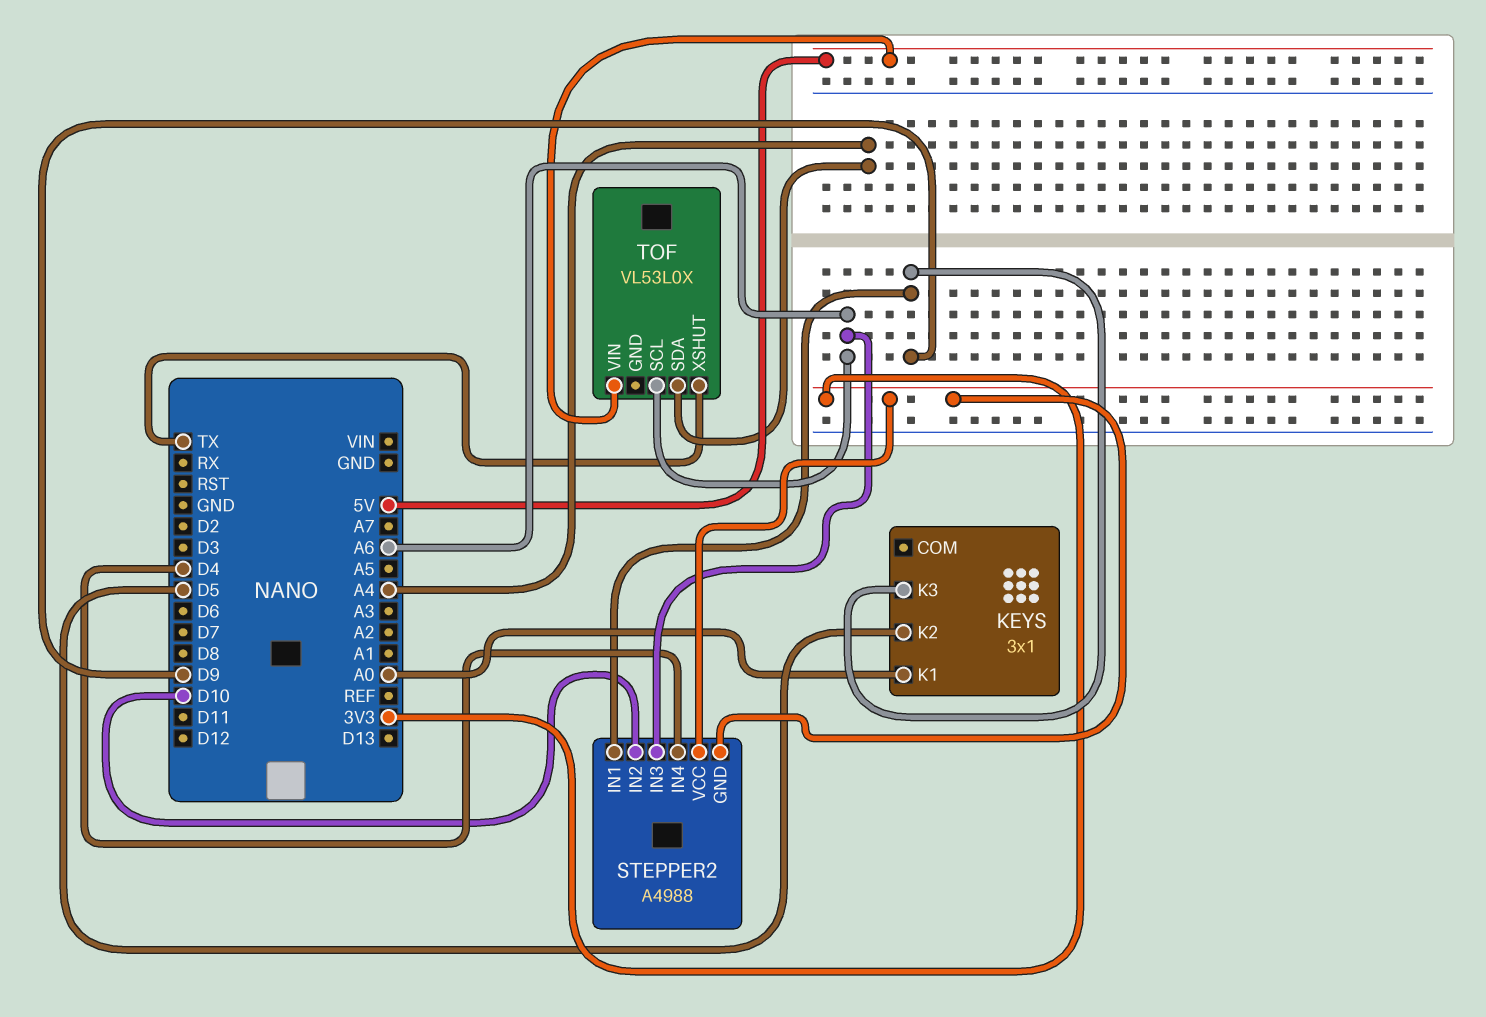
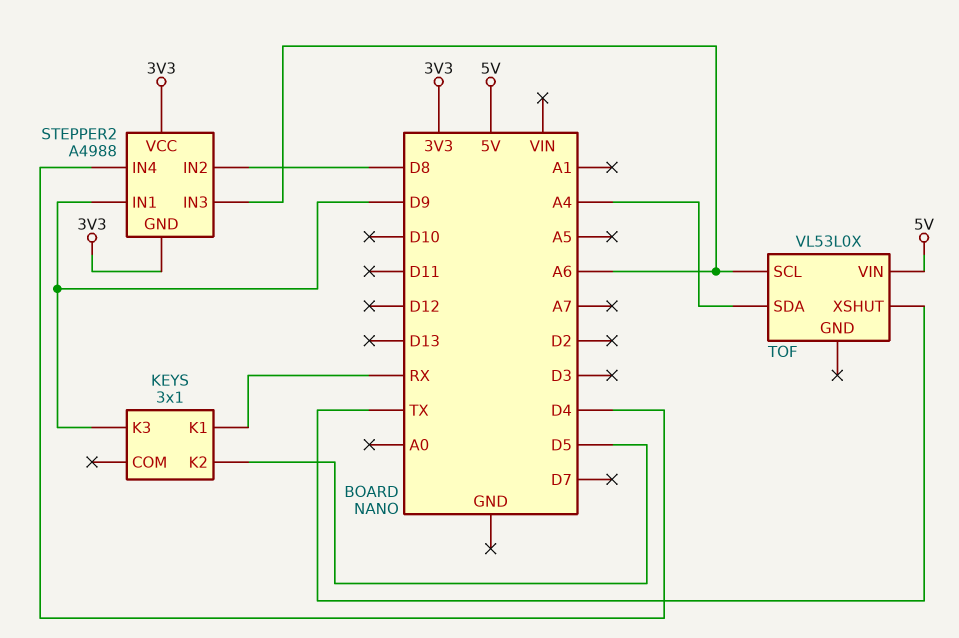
KEYS pin K1: A0 -> RX
STEPPER2 pin IN2: D10 -> D8

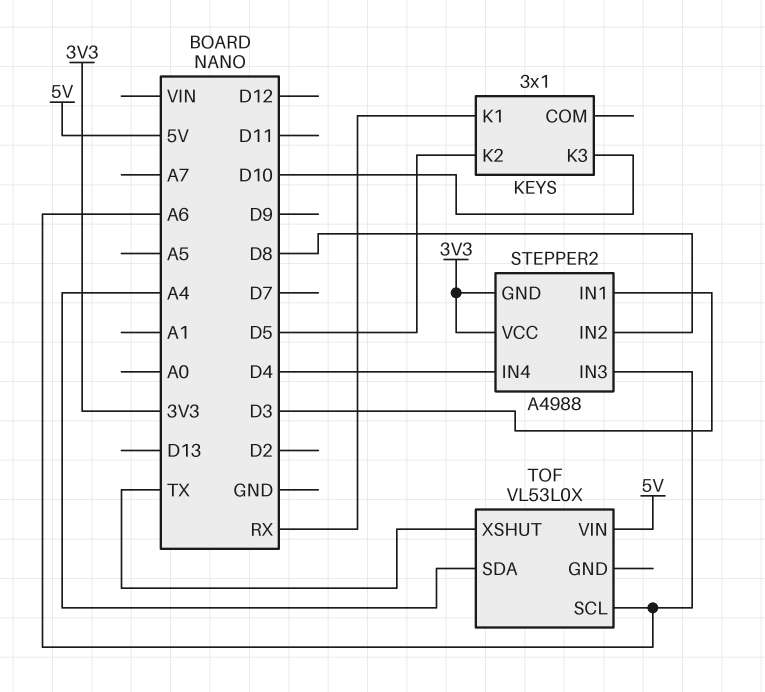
KEYS pin K3: D9 -> D10
STEPPER2 pin IN1: D9 -> D3

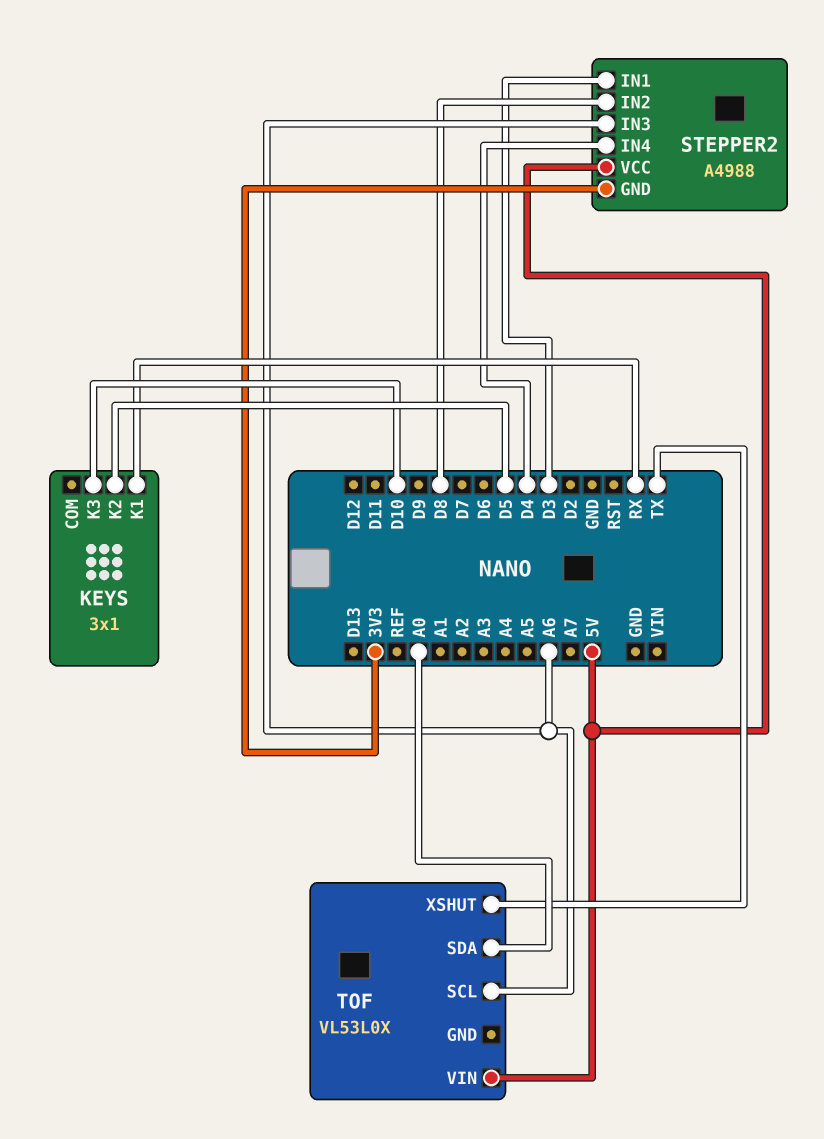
STEPPER2 pin VCC: 3V3 -> 5V
TOF pin SDA: A4 -> A0

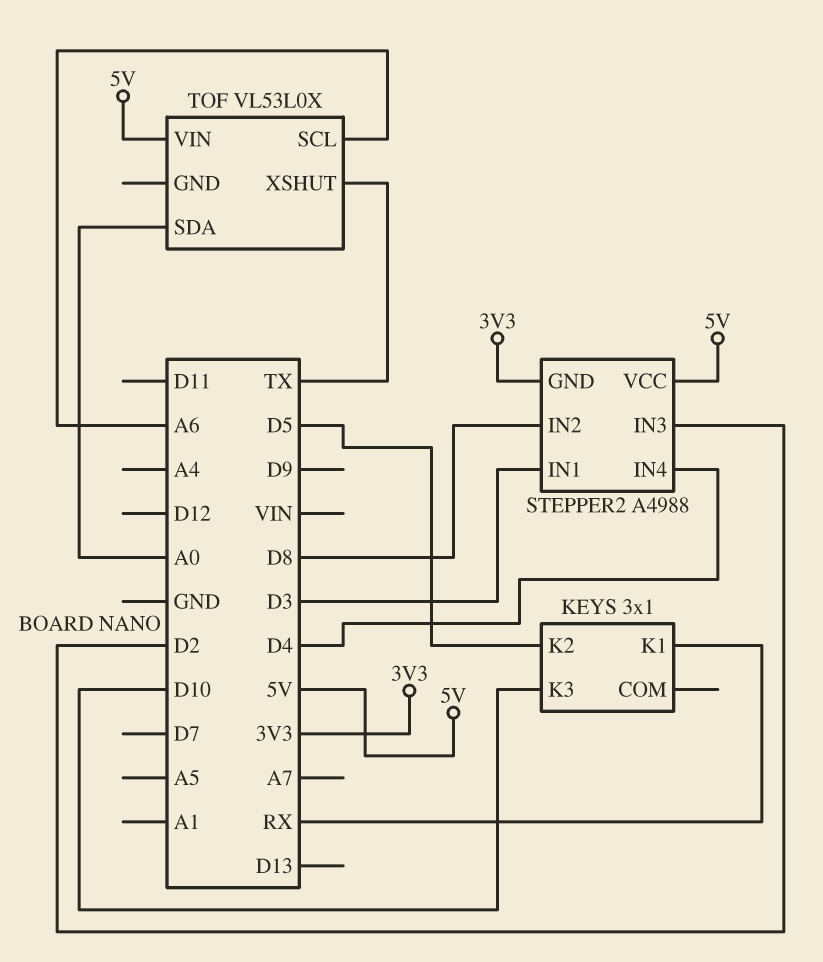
STEPPER2 pin IN3: A6 -> D2

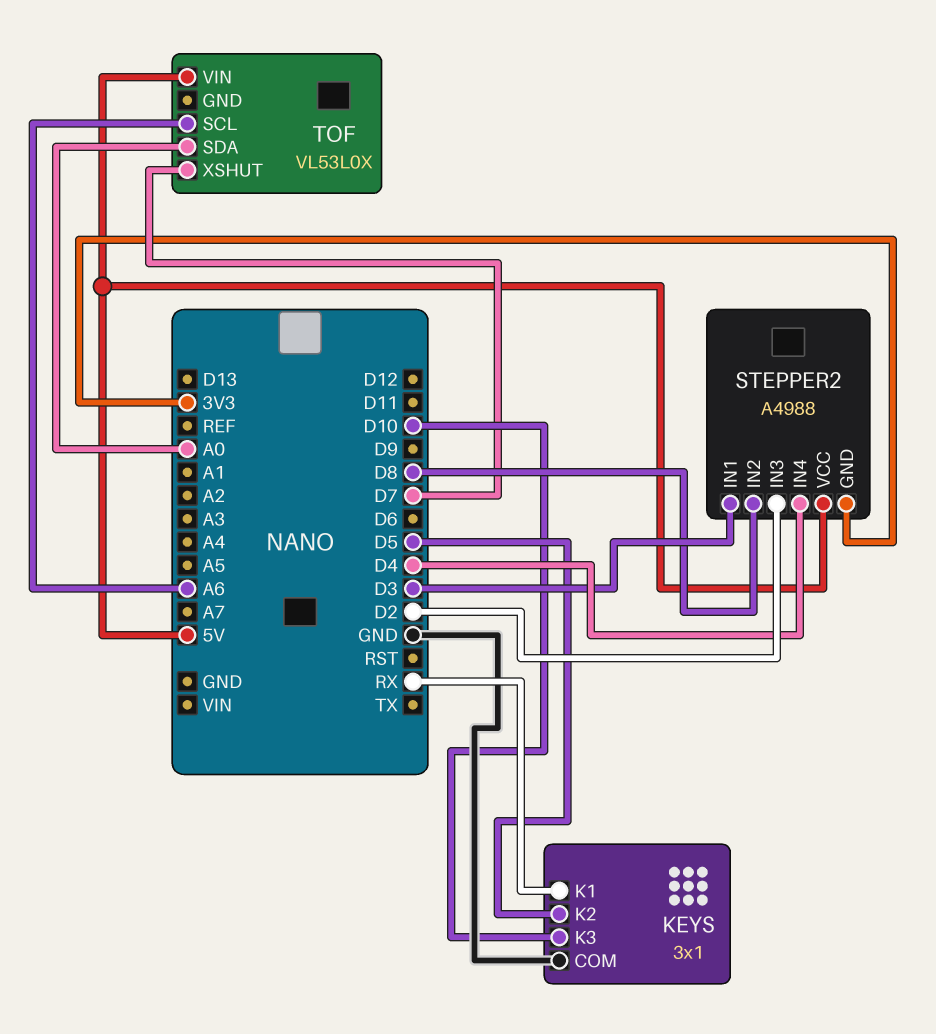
KEYS pin COM: none -> GND
TOF pin XSHUT: TX -> D7

